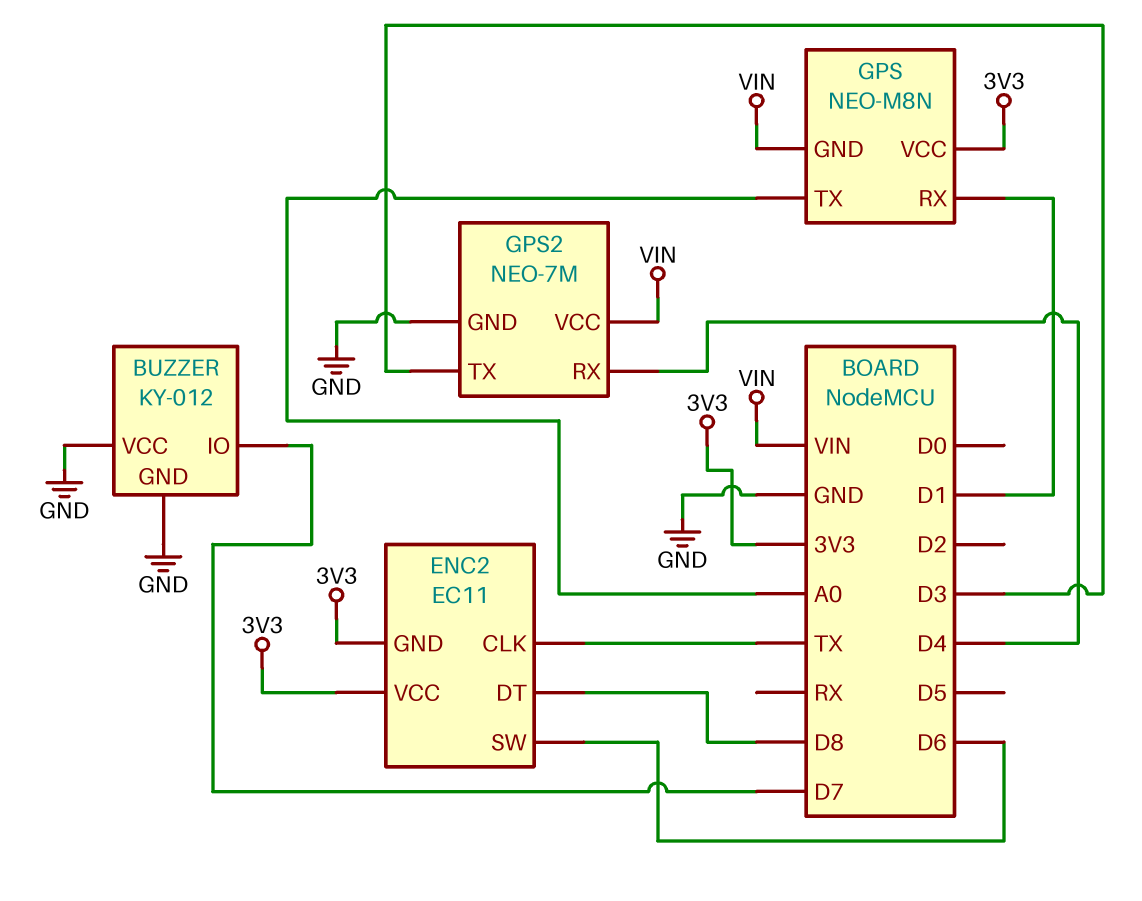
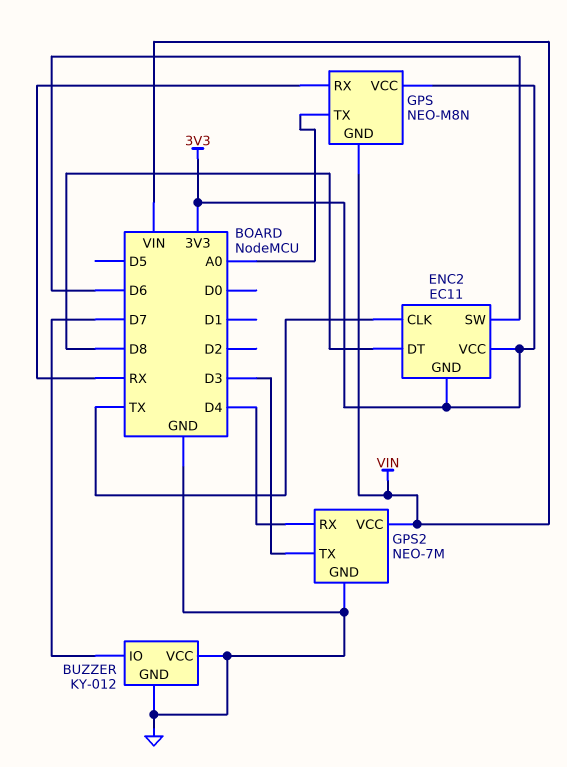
GPS pin RX: D1 -> RX

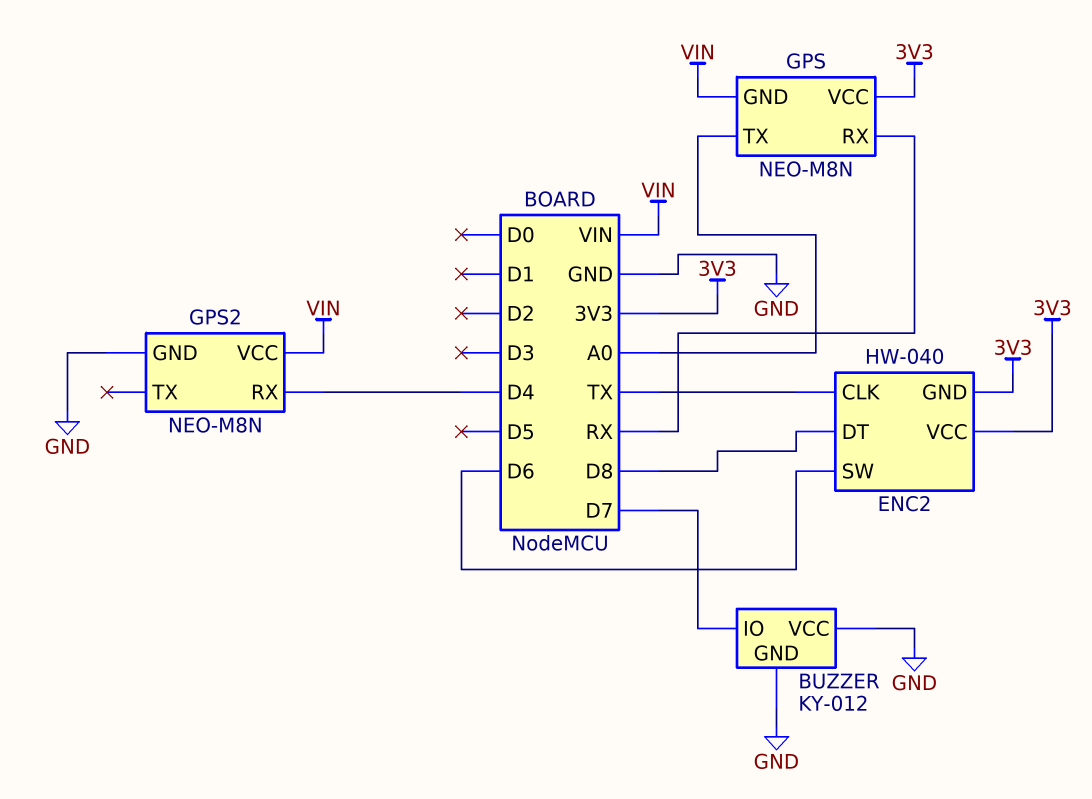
ENC2: EC11 -> HW-040
GPS2: NEO-7M -> NEO-M8N
GPS2 pin TX: D3 -> none

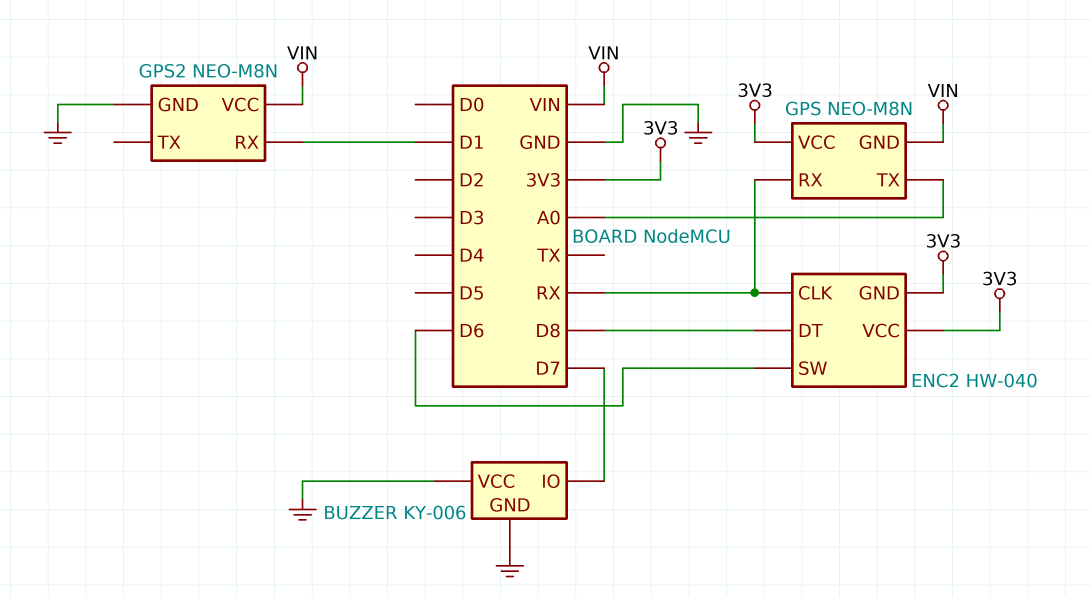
BUZZER: KY-012 -> KY-006
ENC2 pin CLK: TX -> RX
GPS2 pin RX: D4 -> D1

